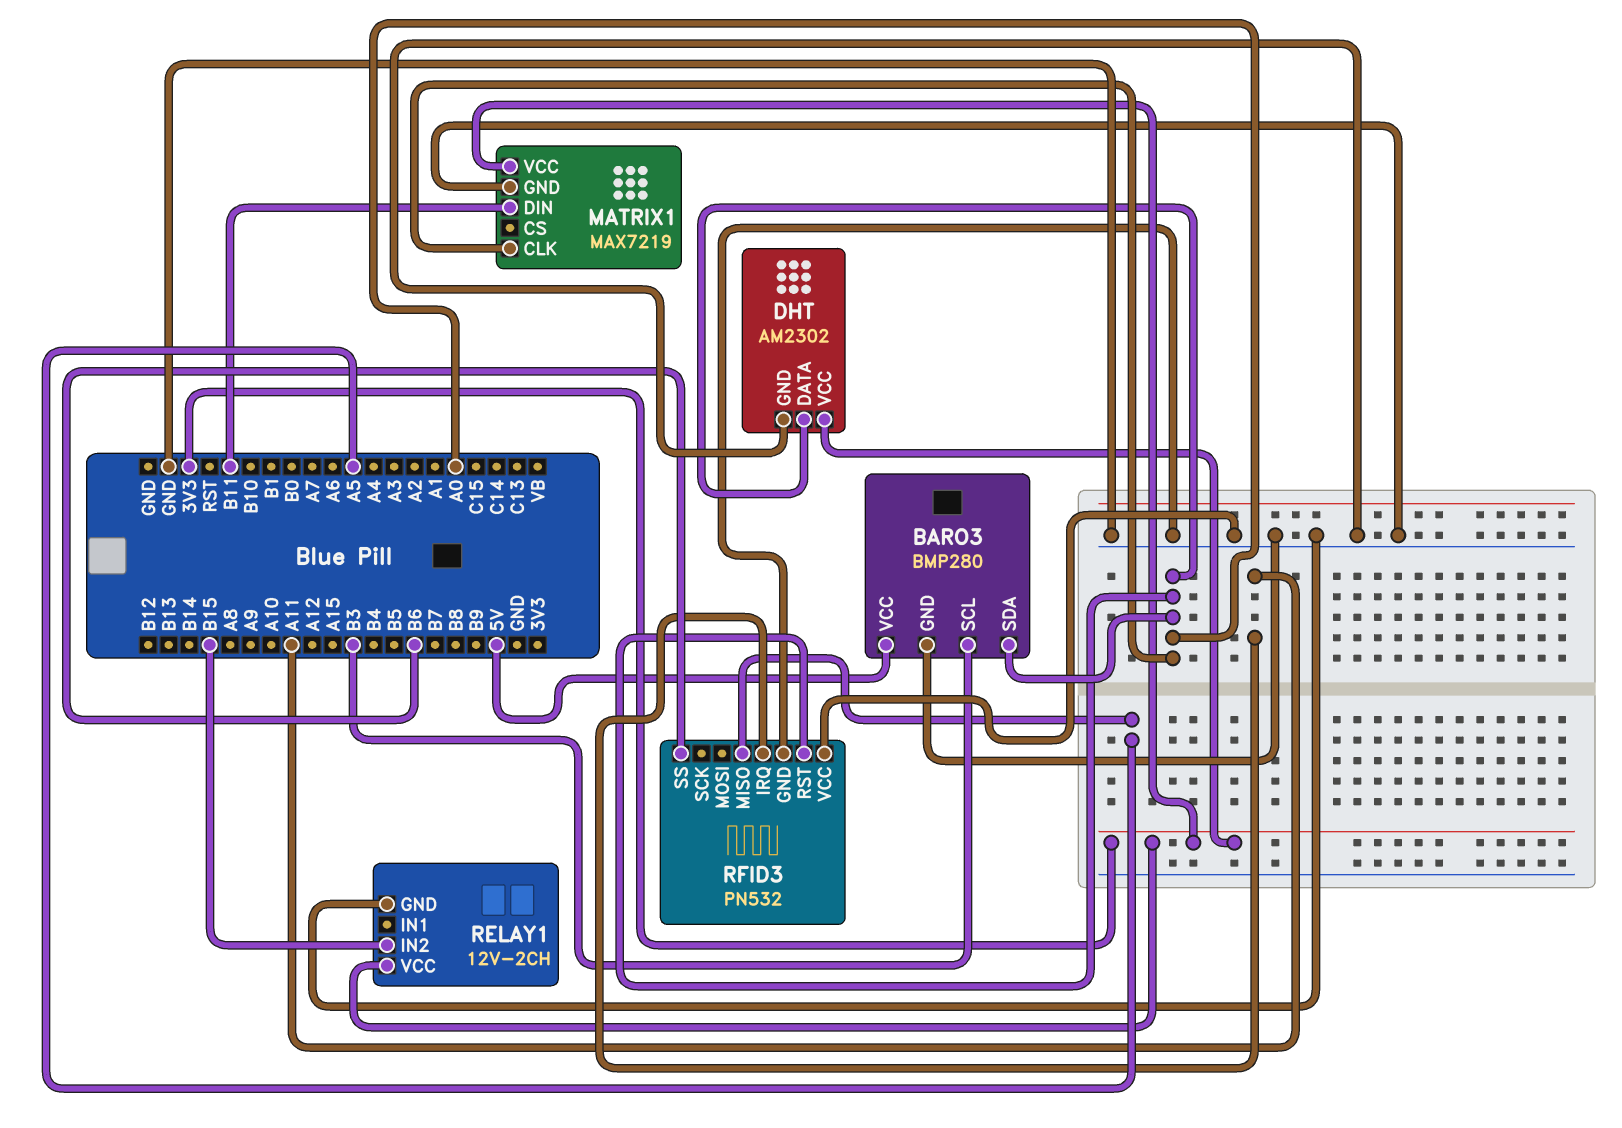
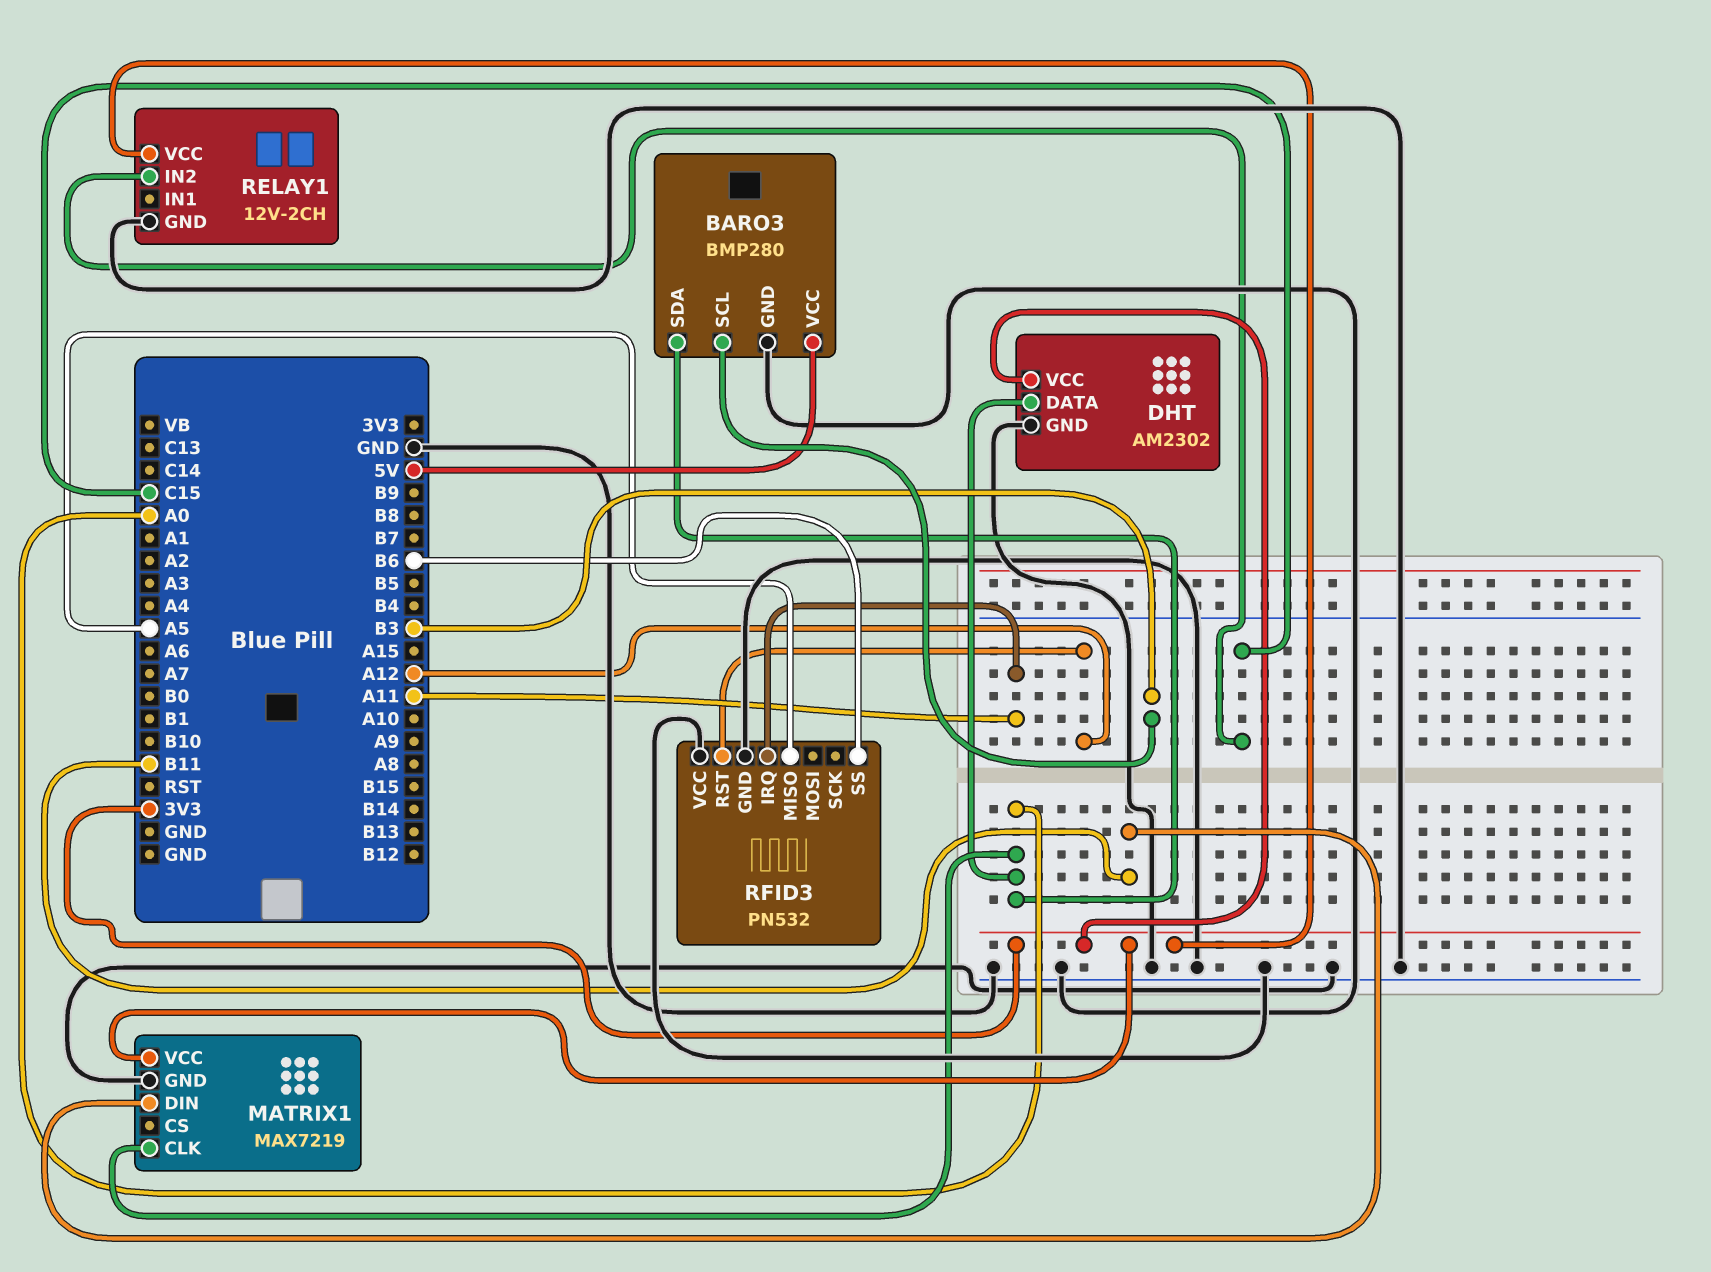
RELAY1 pin IN2: B15 -> C15
RFID3 pin RST: A0 -> A12

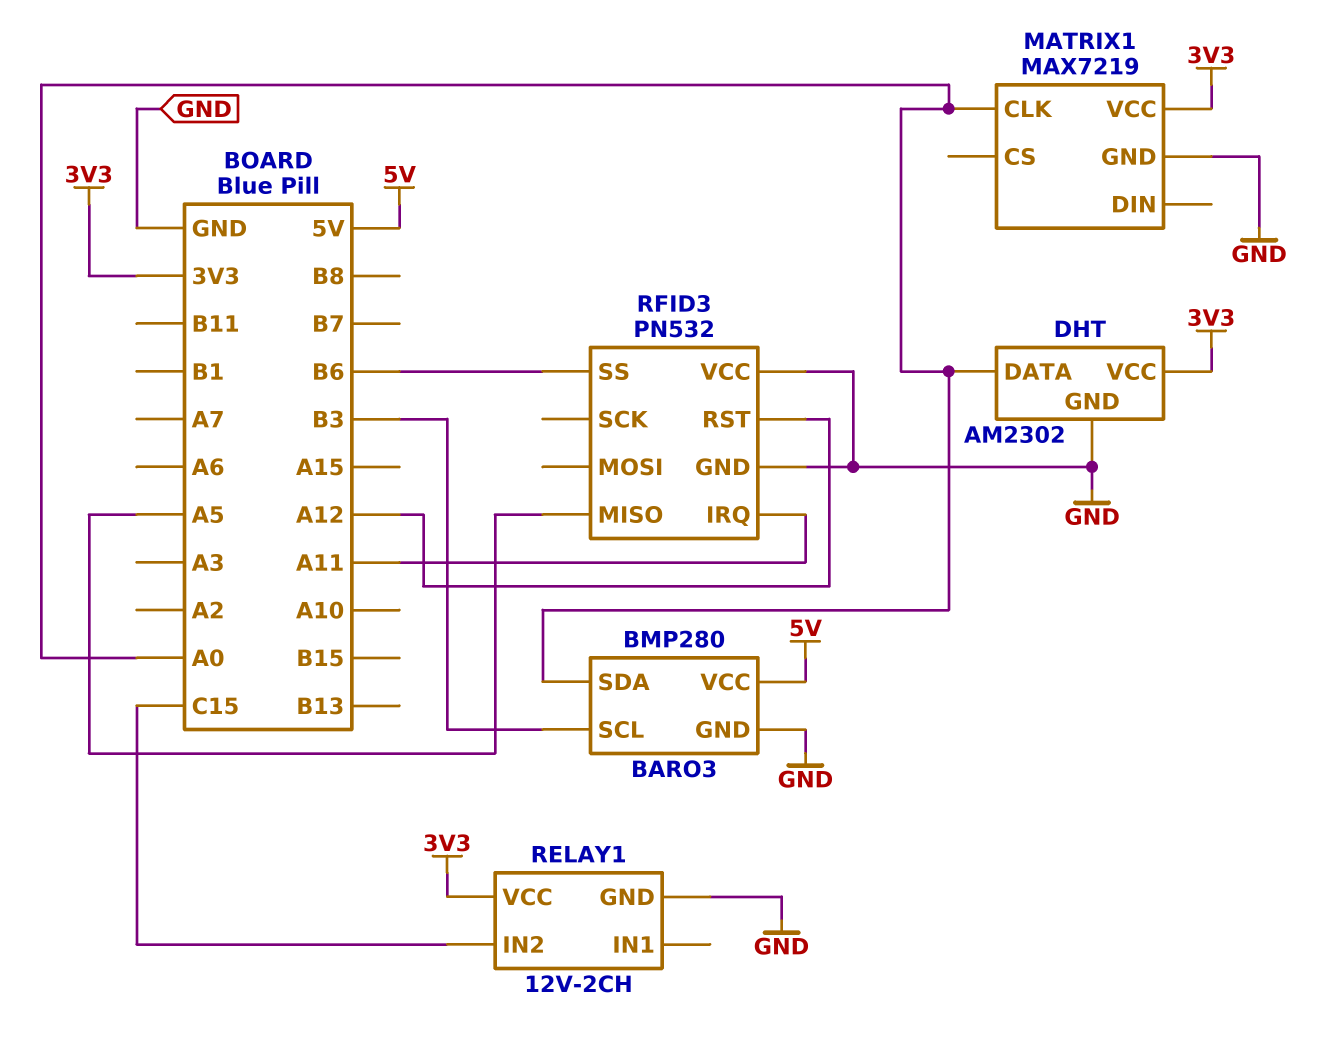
MATRIX1 pin DIN: B11 -> none

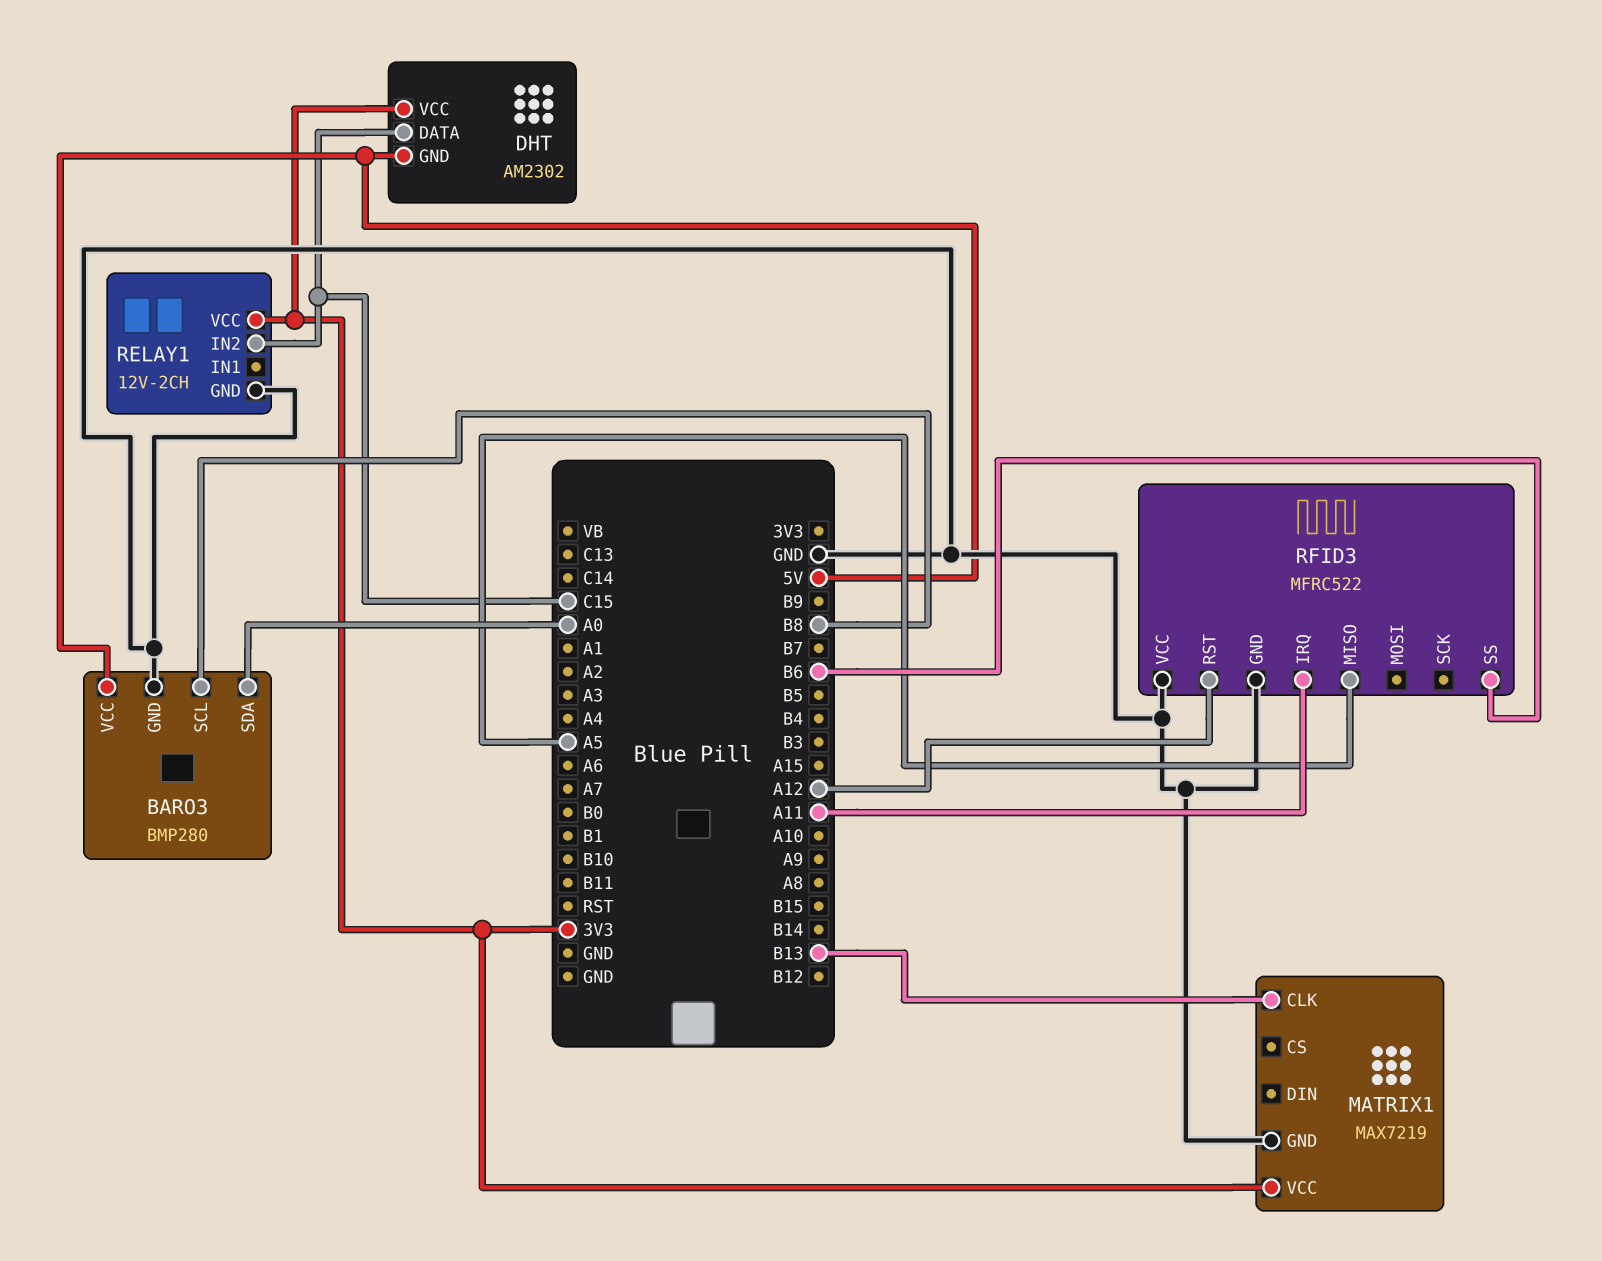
BARO3 pin SCL: B3 -> B8
DHT pin DATA: A0 -> C15
DHT pin GND: GND -> 5V
MATRIX1 pin CLK: A0 -> B13
RFID3: PN532 -> MFRC522

